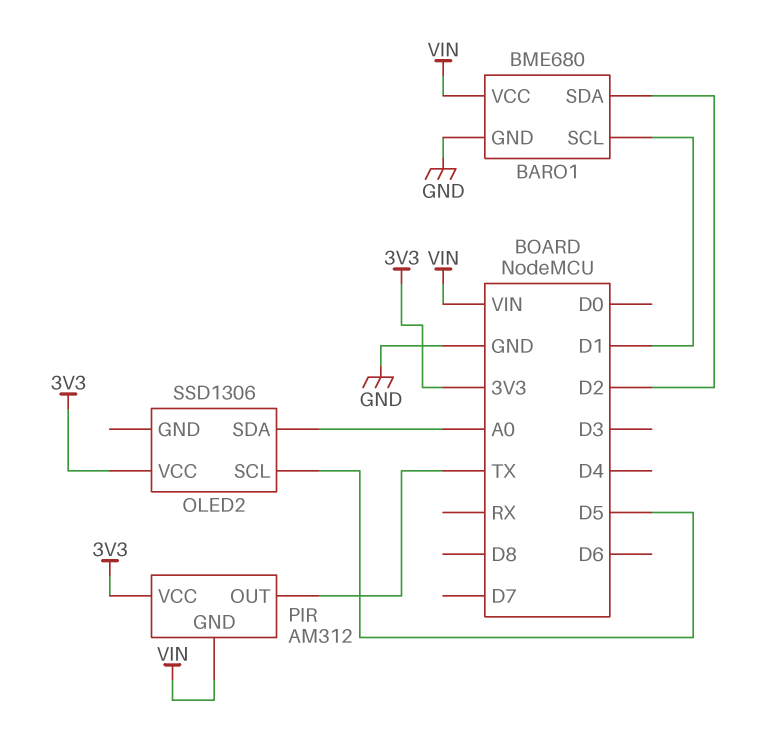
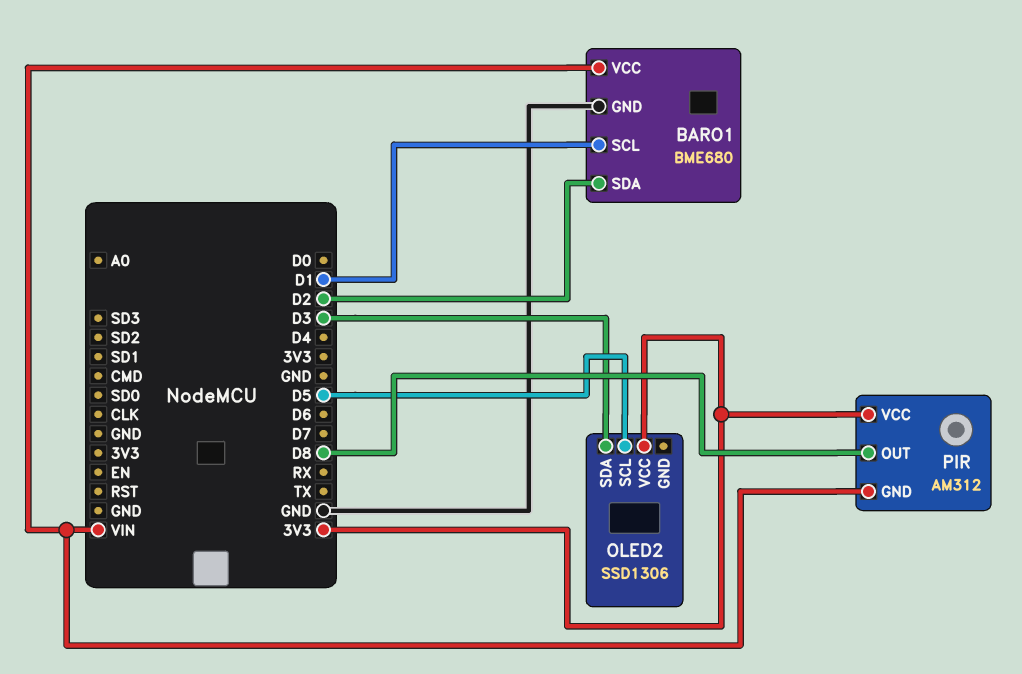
OLED2 pin SDA: A0 -> D3
PIR pin OUT: TX -> D8

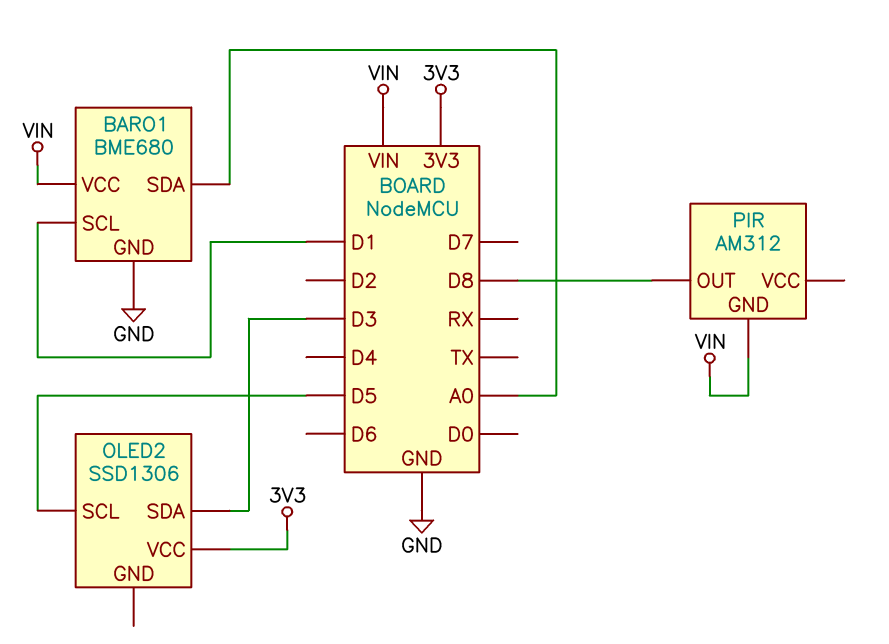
BARO1 pin SDA: D2 -> A0
PIR pin VCC: 3V3 -> none

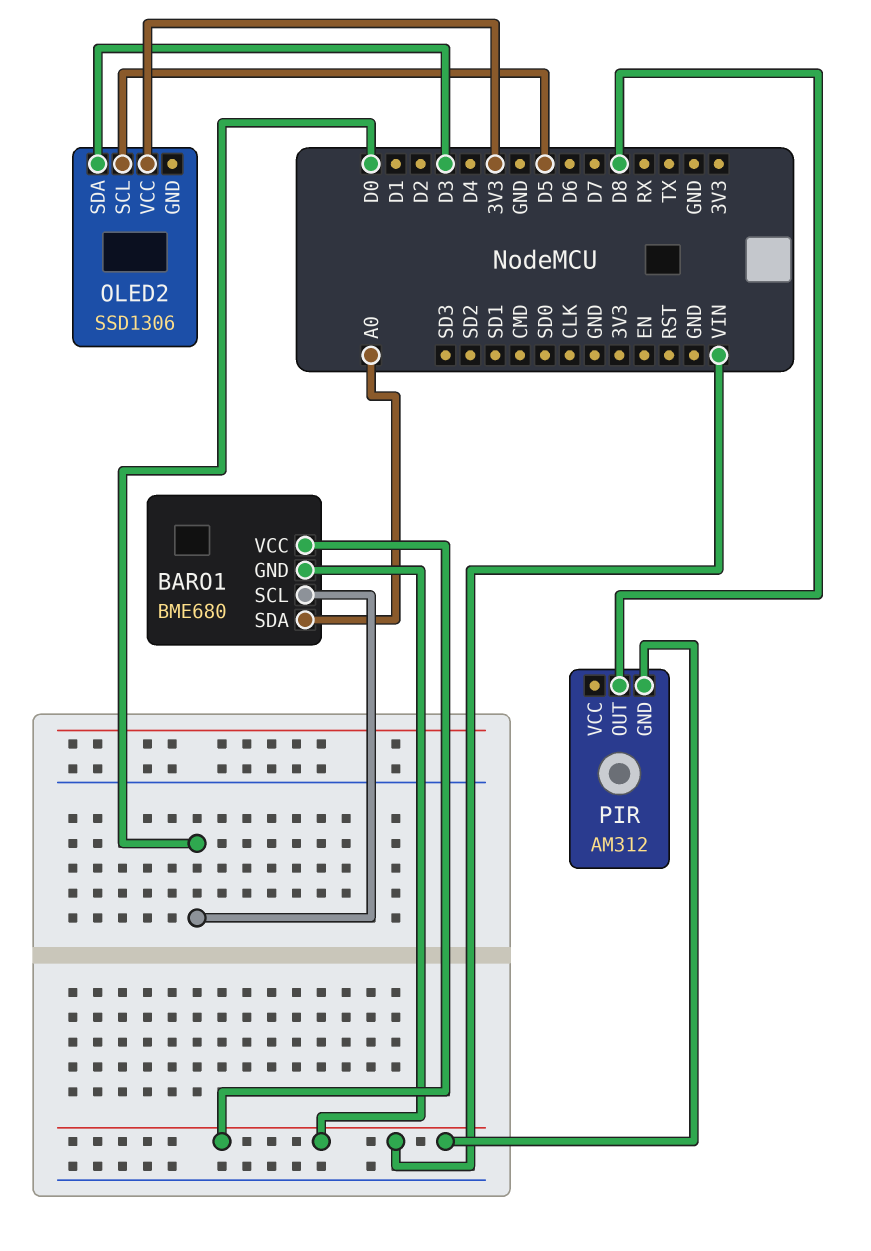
BARO1 pin GND: GND -> VIN
BARO1 pin SCL: D1 -> D0

